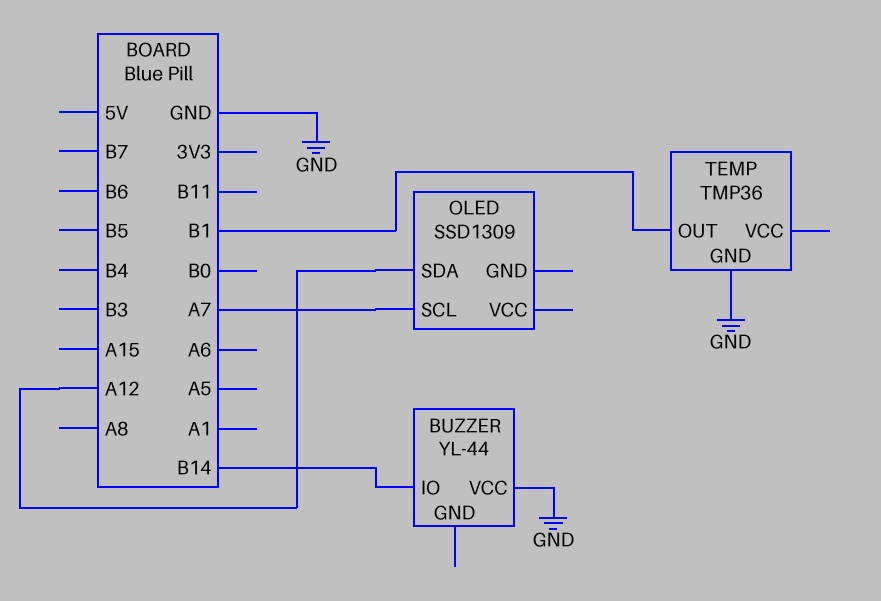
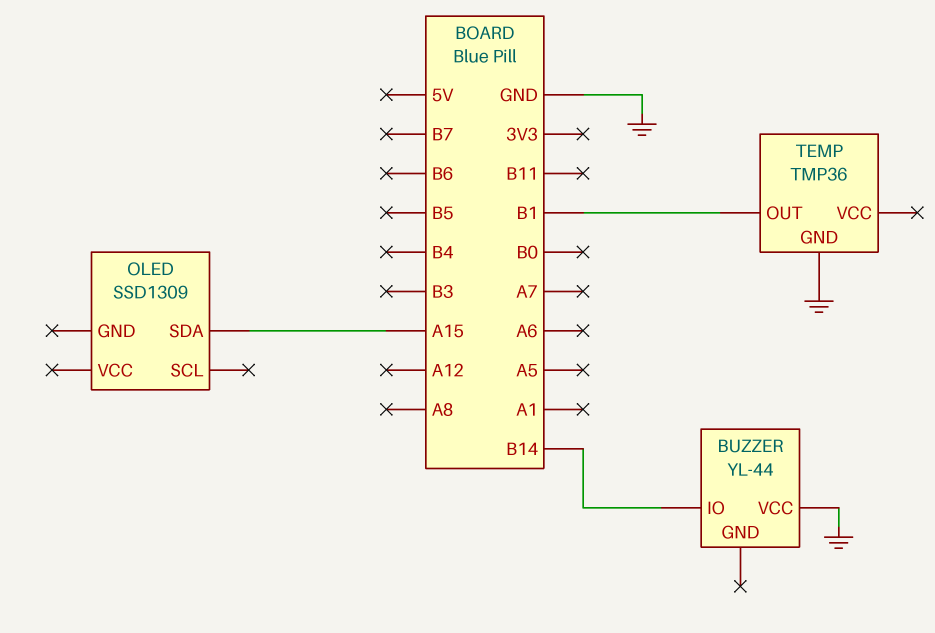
OLED pin SCL: A7 -> none
OLED pin SDA: A12 -> A15

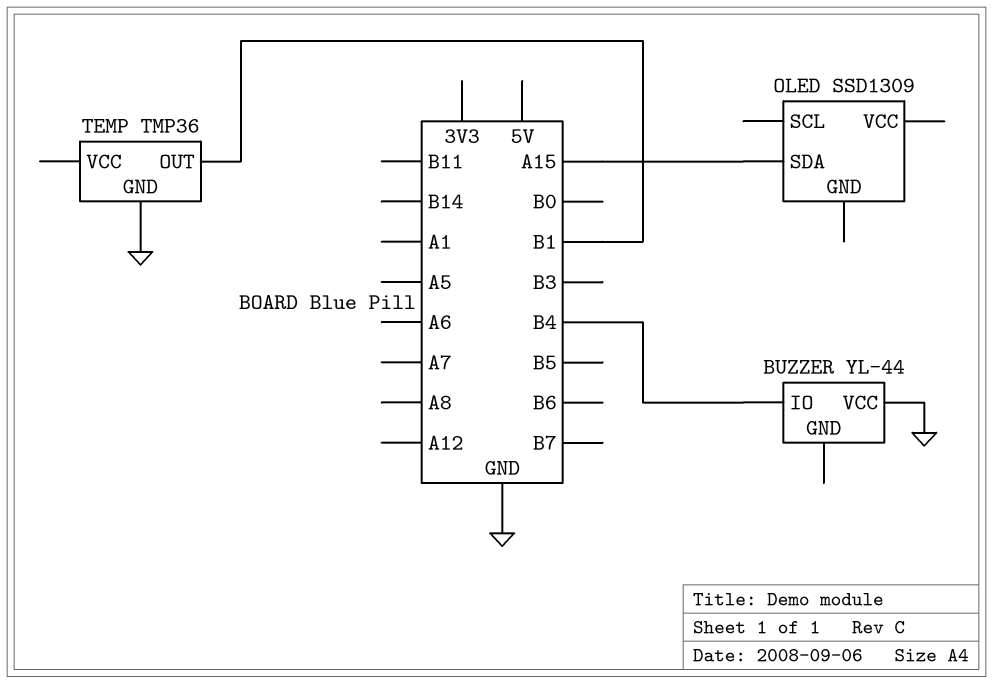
BUZZER pin IO: B14 -> B4

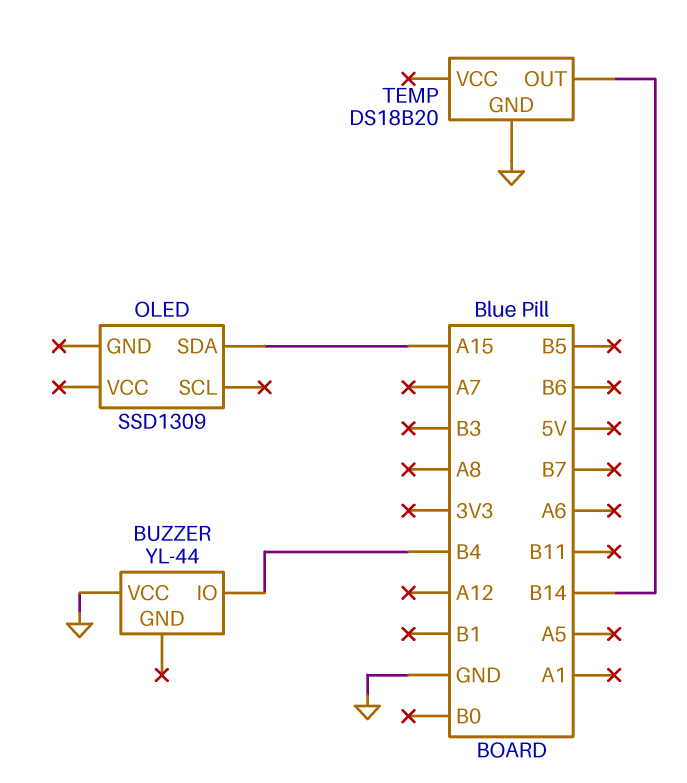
TEMP: TMP36 -> DS18B20
TEMP pin OUT: B1 -> B14

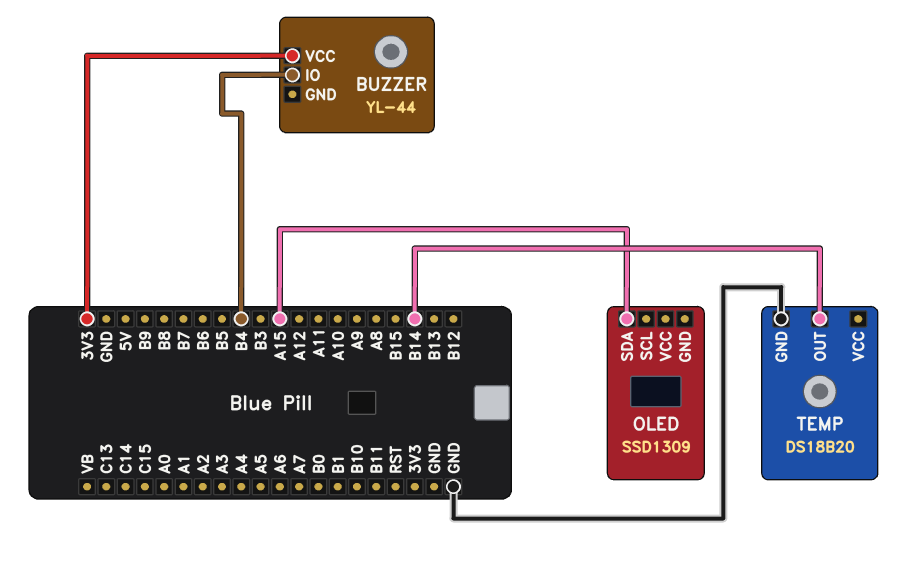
BUZZER pin VCC: GND -> 3V3

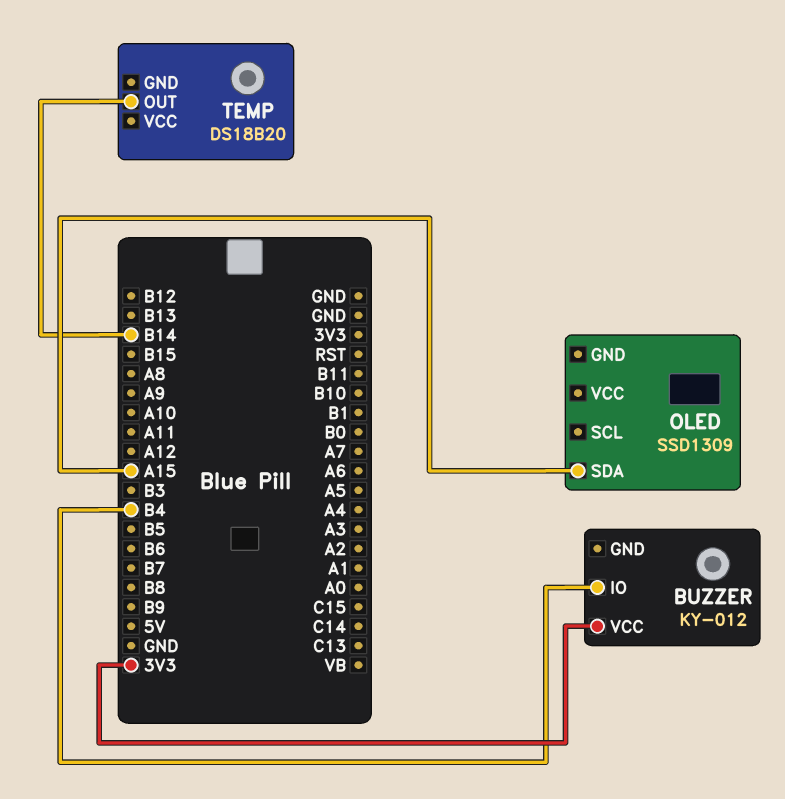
BUZZER: YL-44 -> KY-012
TEMP pin GND: GND -> none

